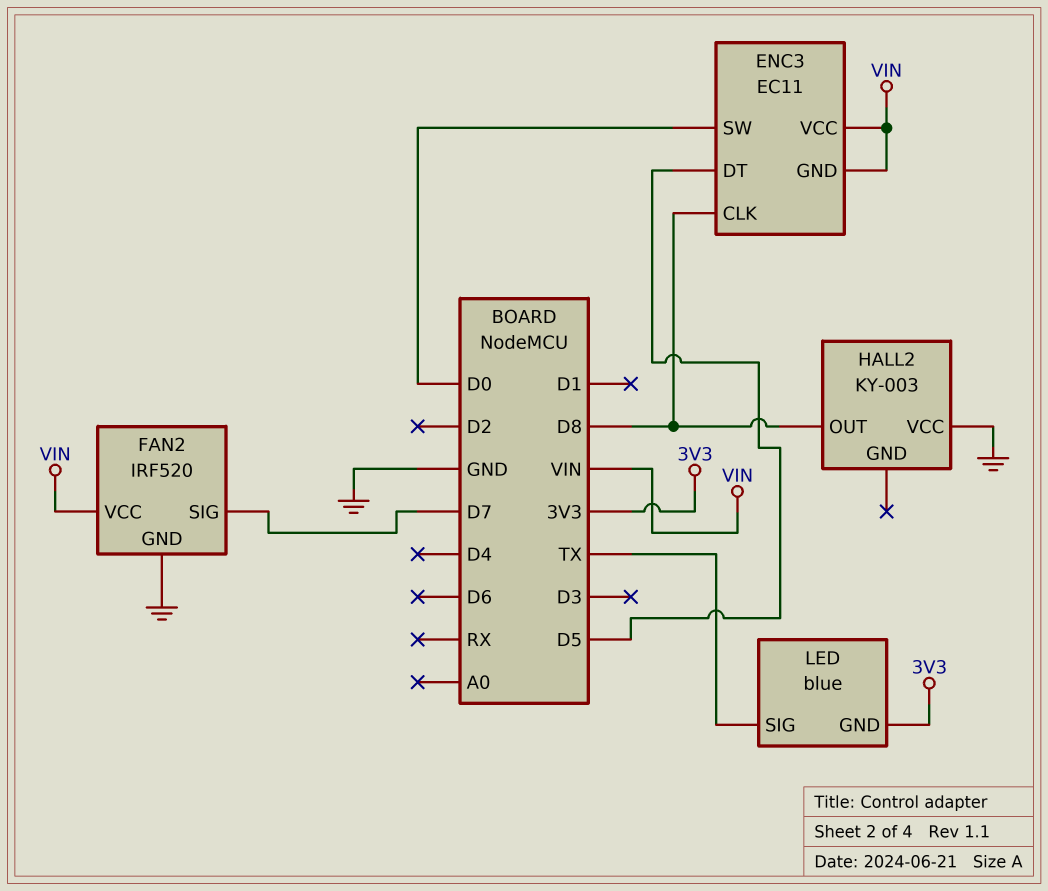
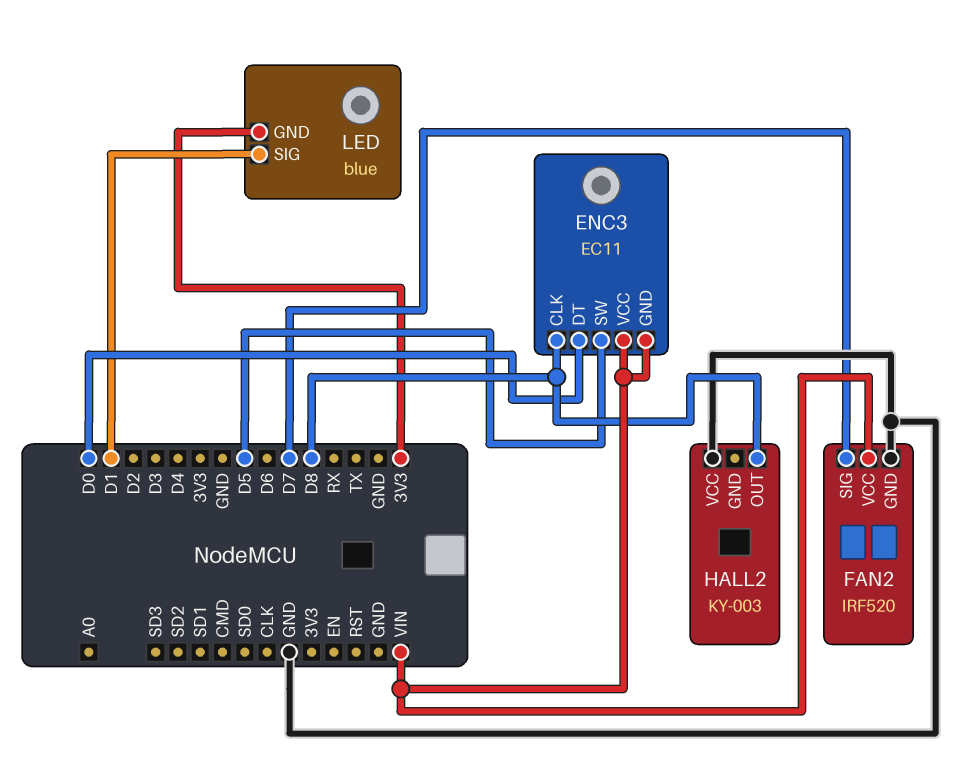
ENC3 pin DT: D5 -> D0
ENC3 pin SW: D0 -> D5
LED pin SIG: TX -> D1

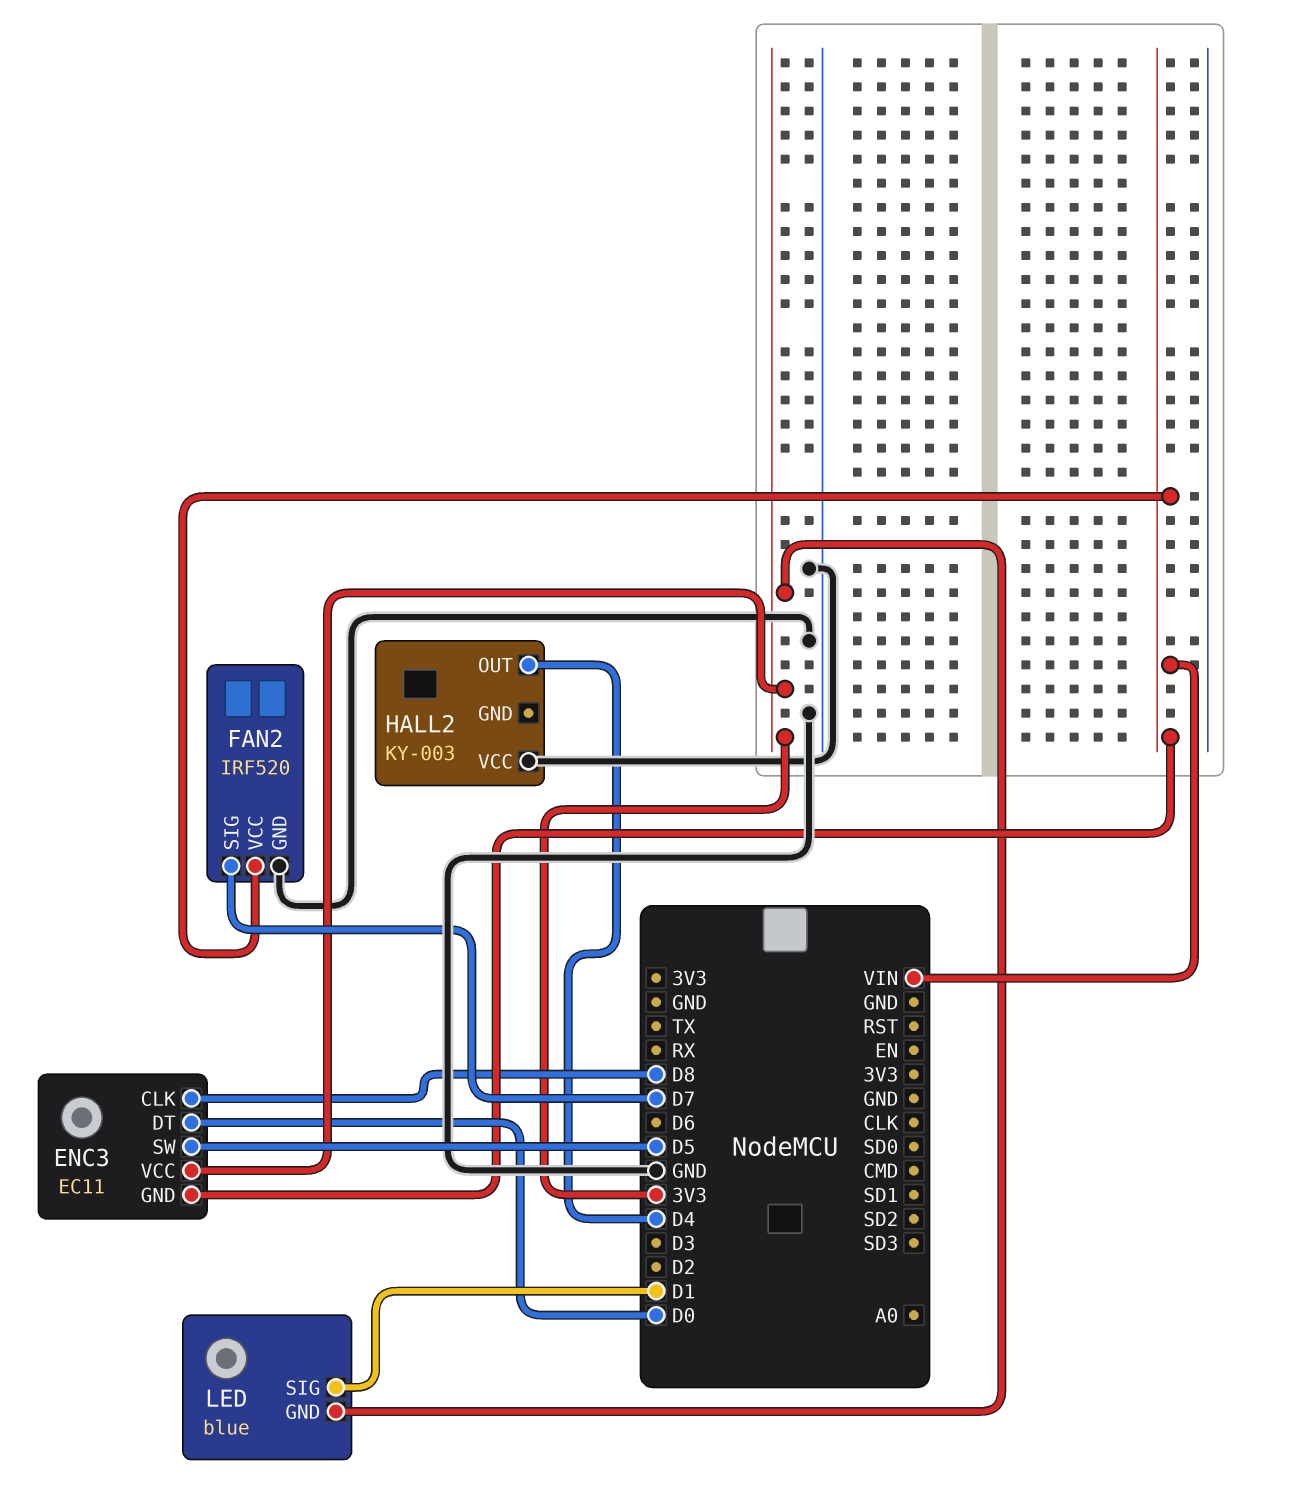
ENC3 pin VCC: VIN -> 3V3
HALL2 pin OUT: D8 -> D4

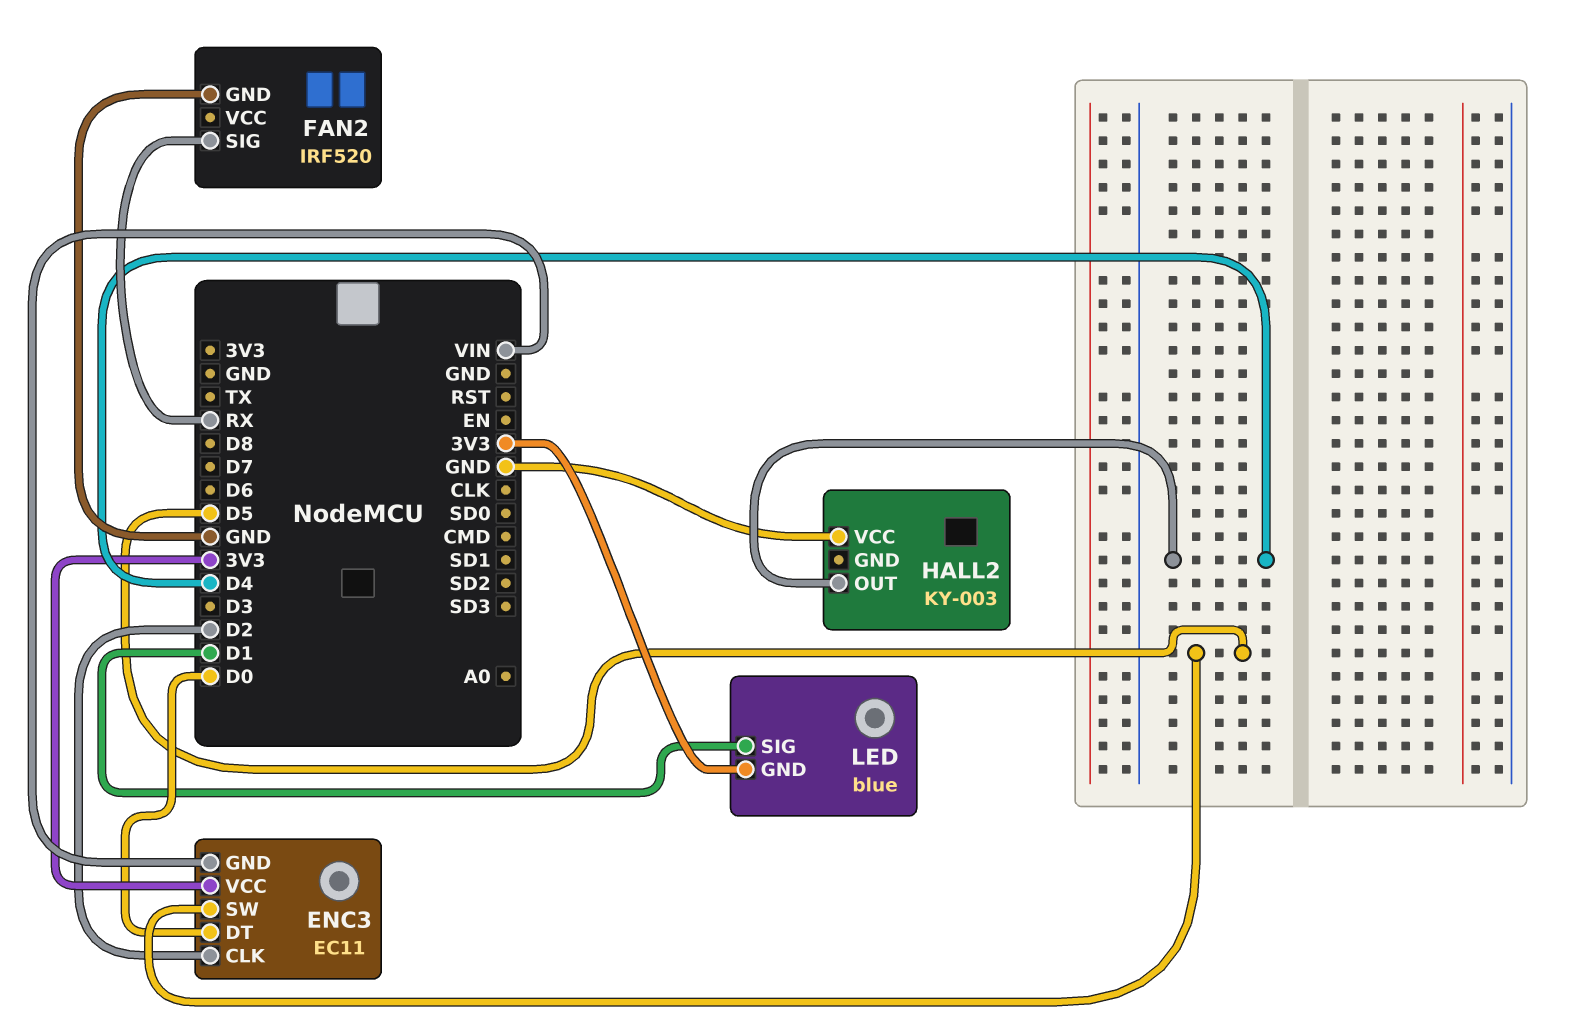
ENC3 pin CLK: D8 -> D2
FAN2 pin SIG: D7 -> RX
FAN2 pin VCC: VIN -> none

